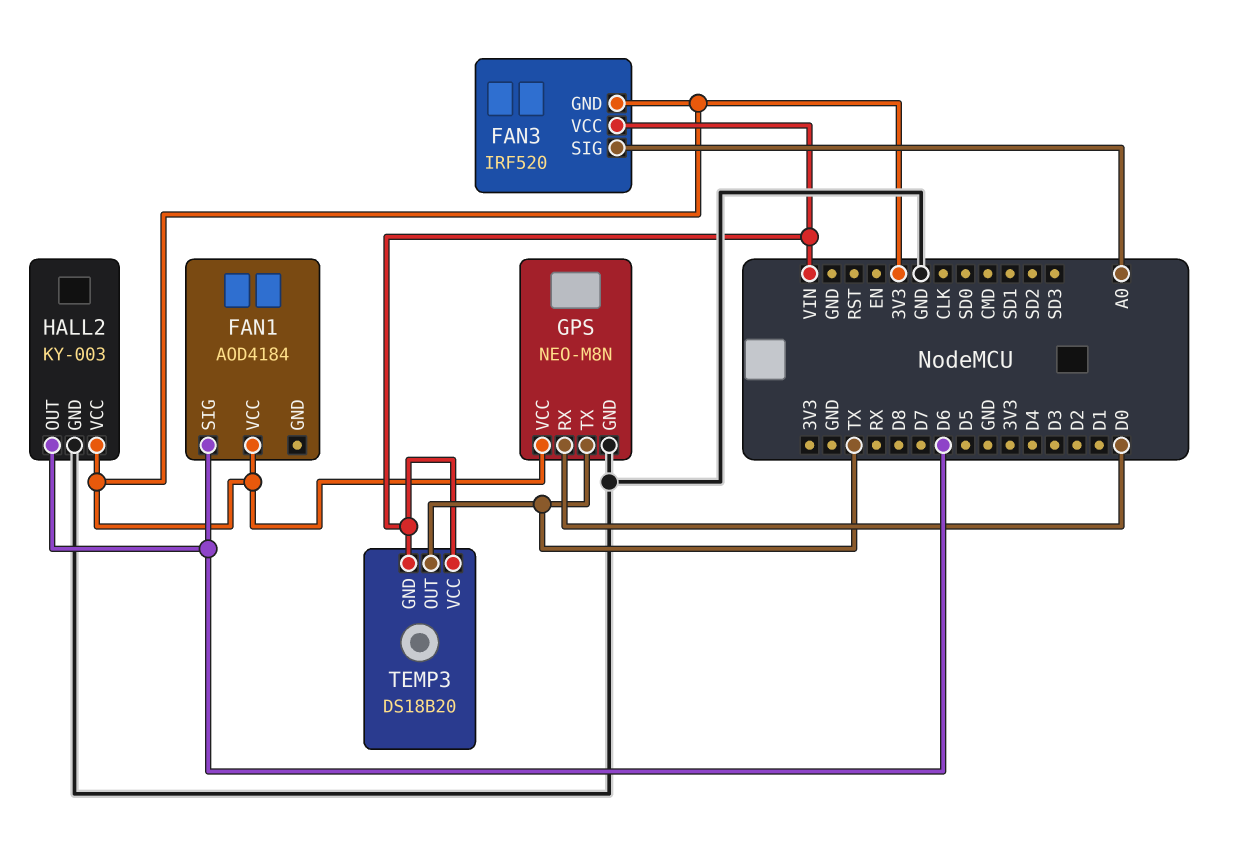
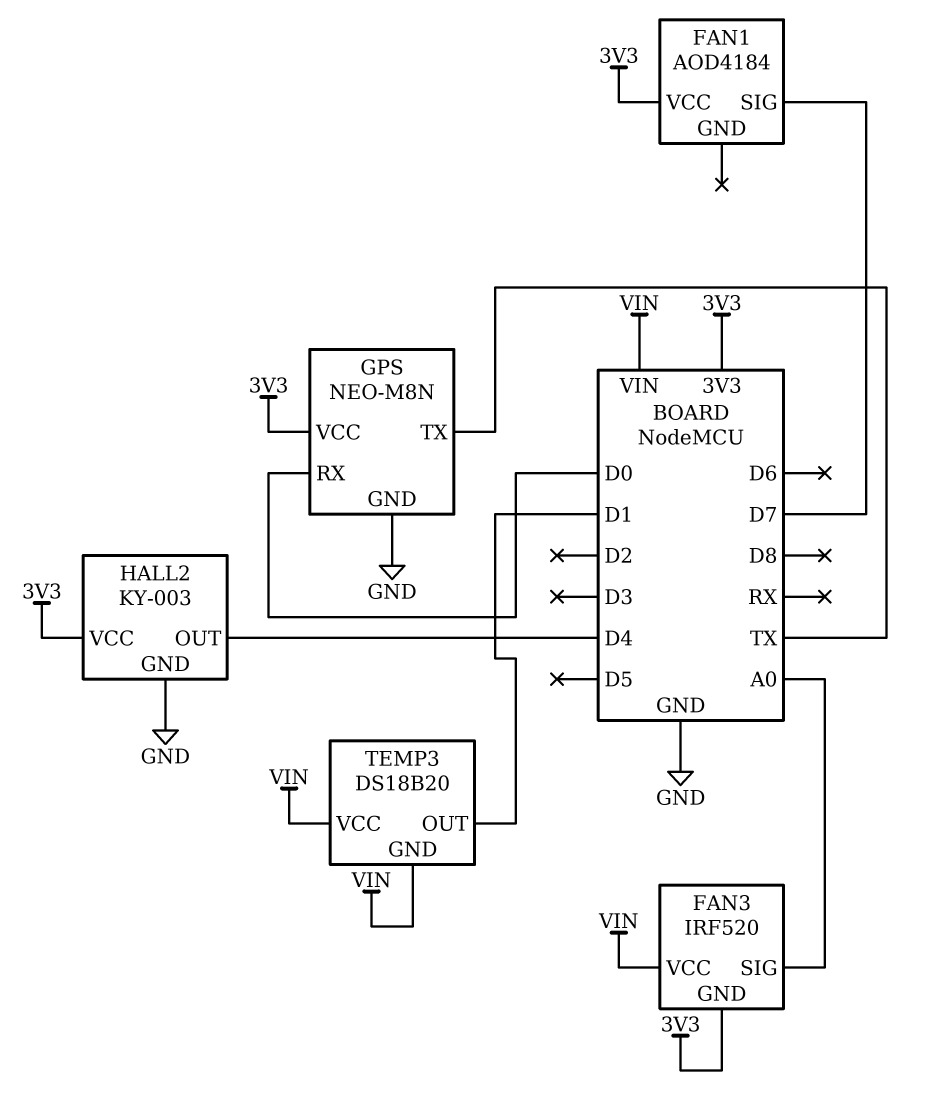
FAN1 pin SIG: D6 -> D7
HALL2 pin OUT: D6 -> D4
TEMP3 pin OUT: TX -> D1

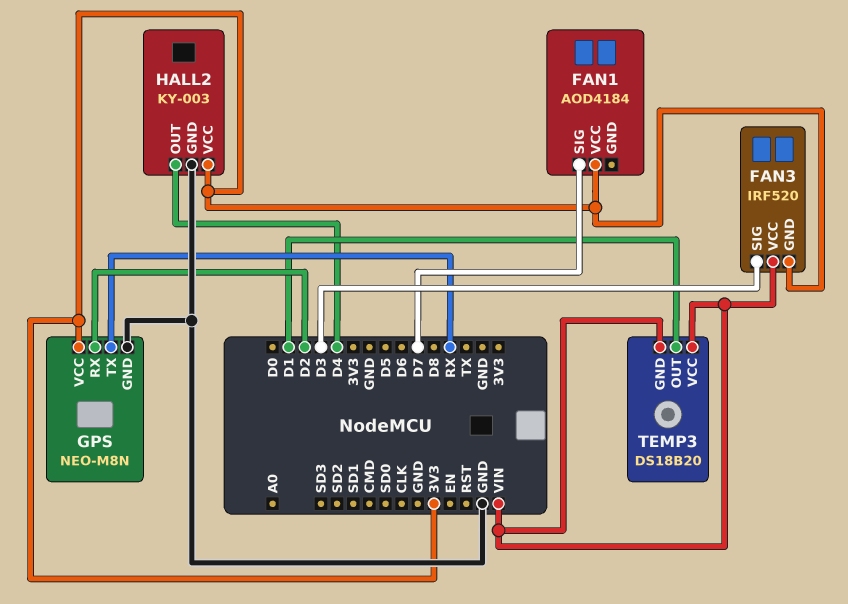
FAN3 pin SIG: A0 -> D3
GPS pin RX: D0 -> D2
GPS pin TX: TX -> RX

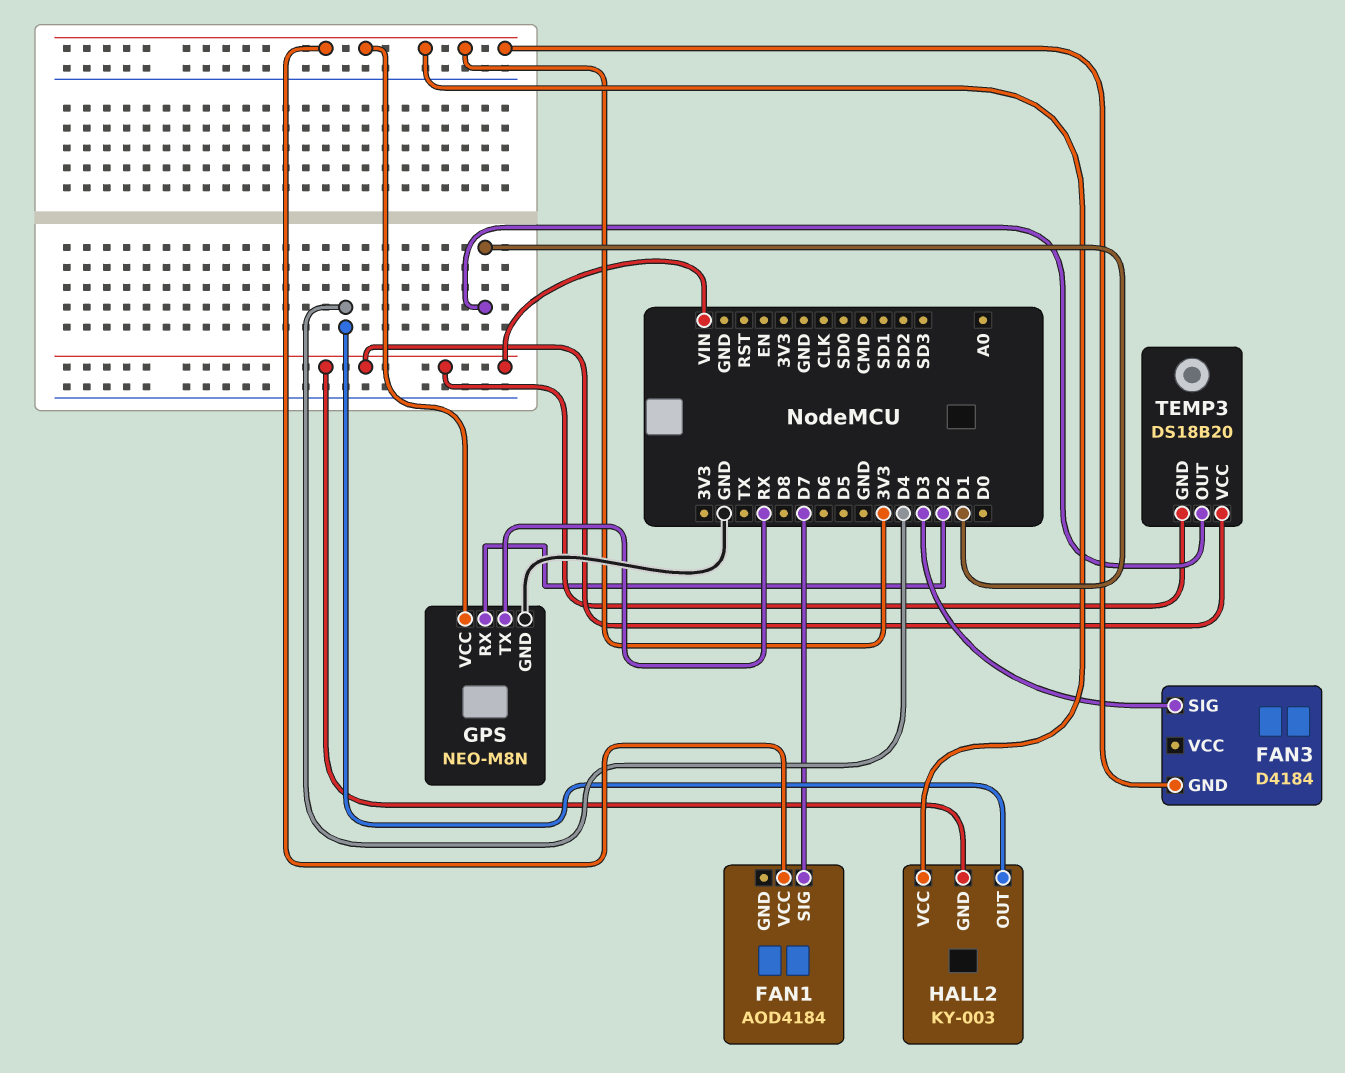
FAN3: IRF520 -> D4184
FAN3 pin VCC: VIN -> none
HALL2 pin GND: GND -> VIN

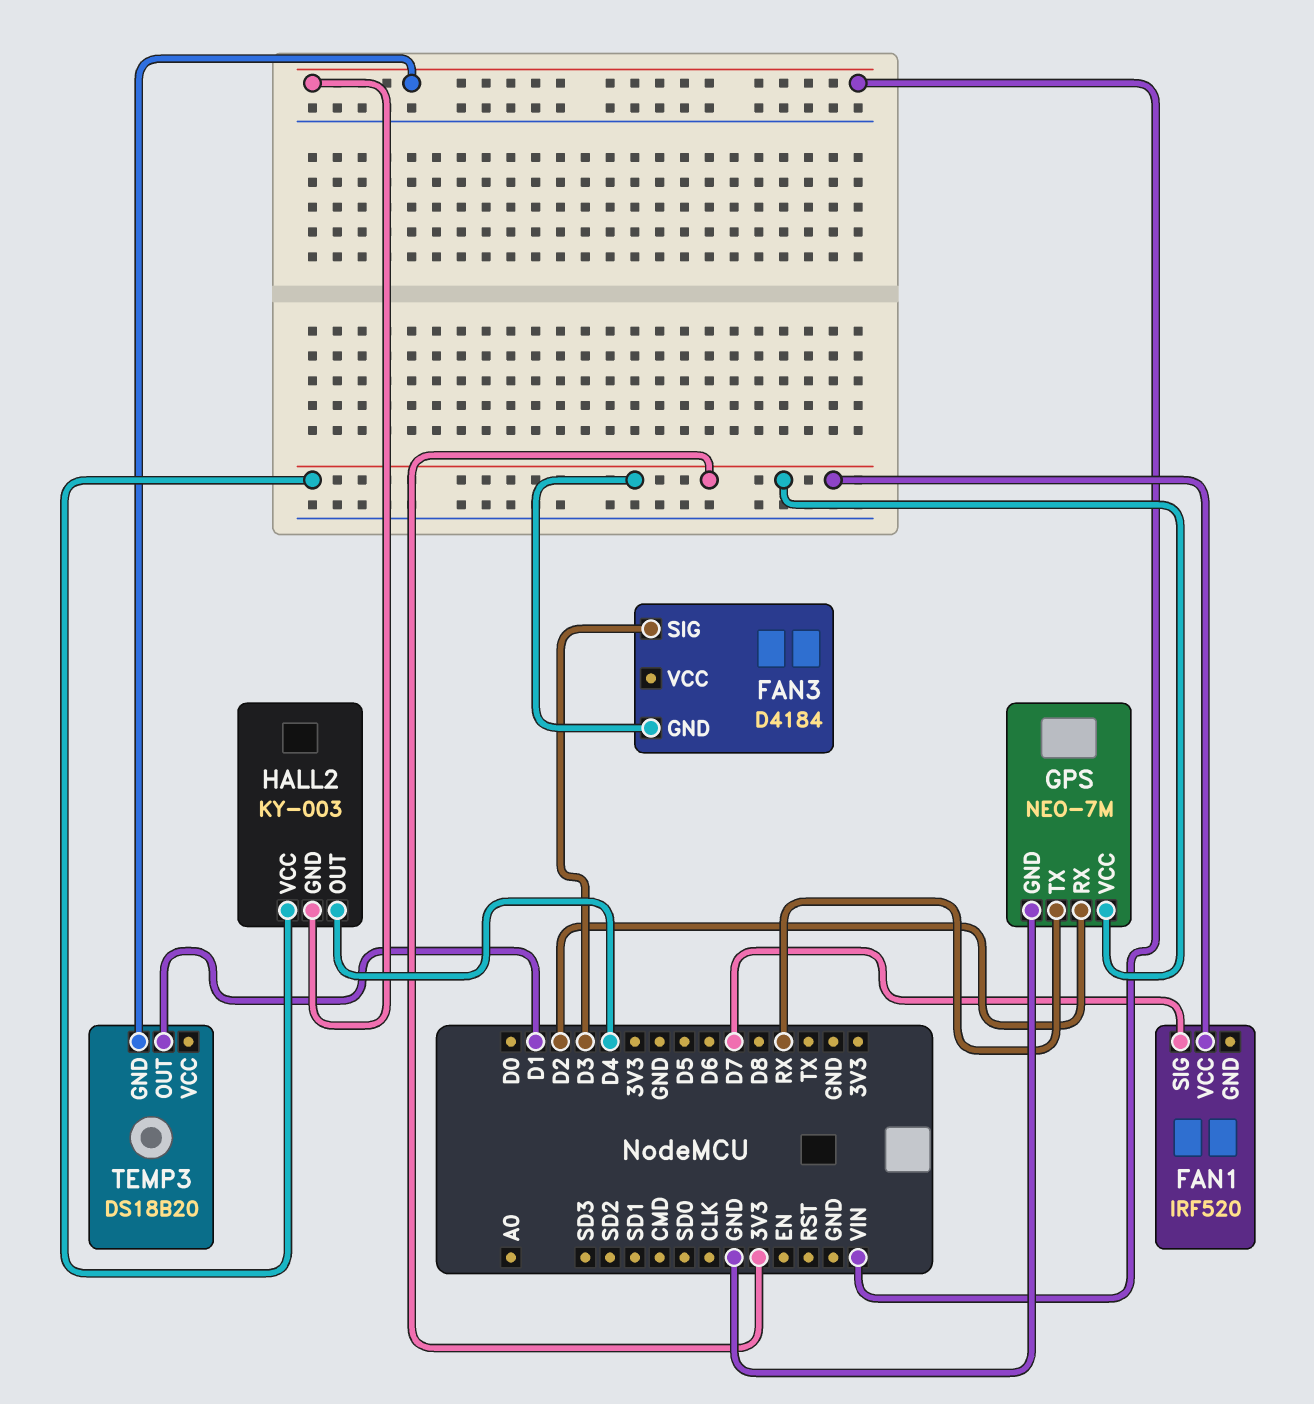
FAN1: AOD4184 -> IRF520
GPS: NEO-M8N -> NEO-7M
TEMP3 pin VCC: VIN -> none

